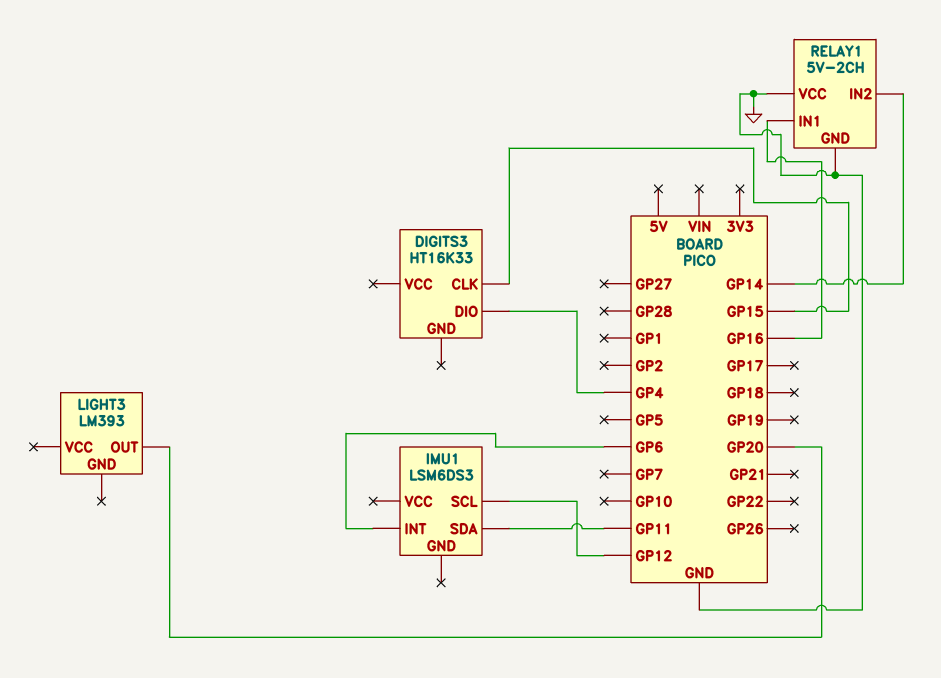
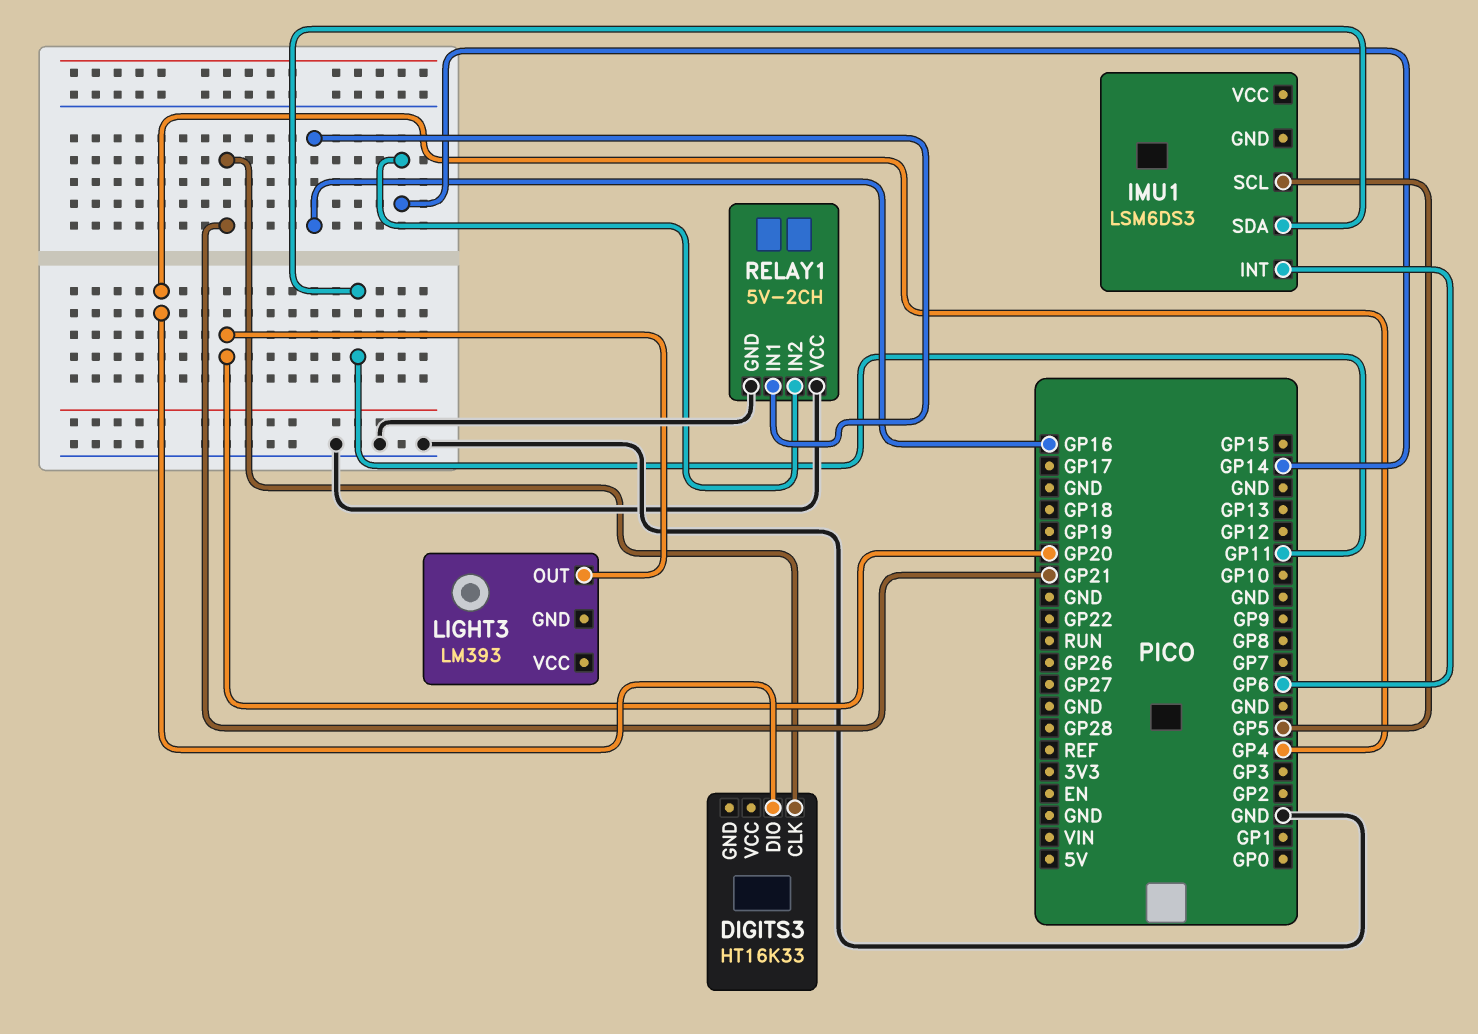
DIGITS3 pin CLK: GP15 -> GP21
IMU1 pin SCL: GP12 -> GP5

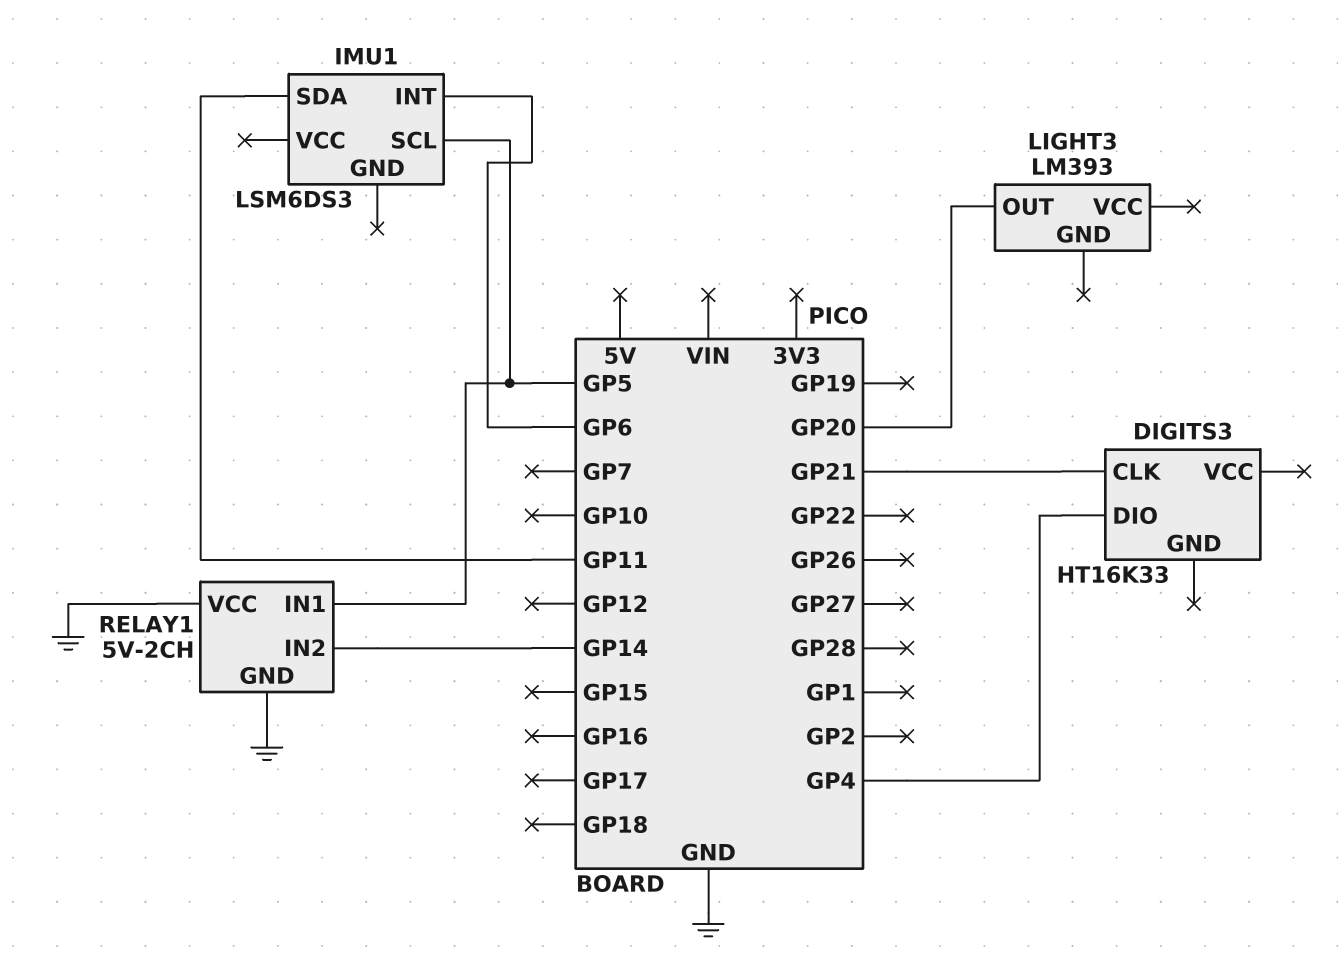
RELAY1 pin IN1: GP16 -> GP5

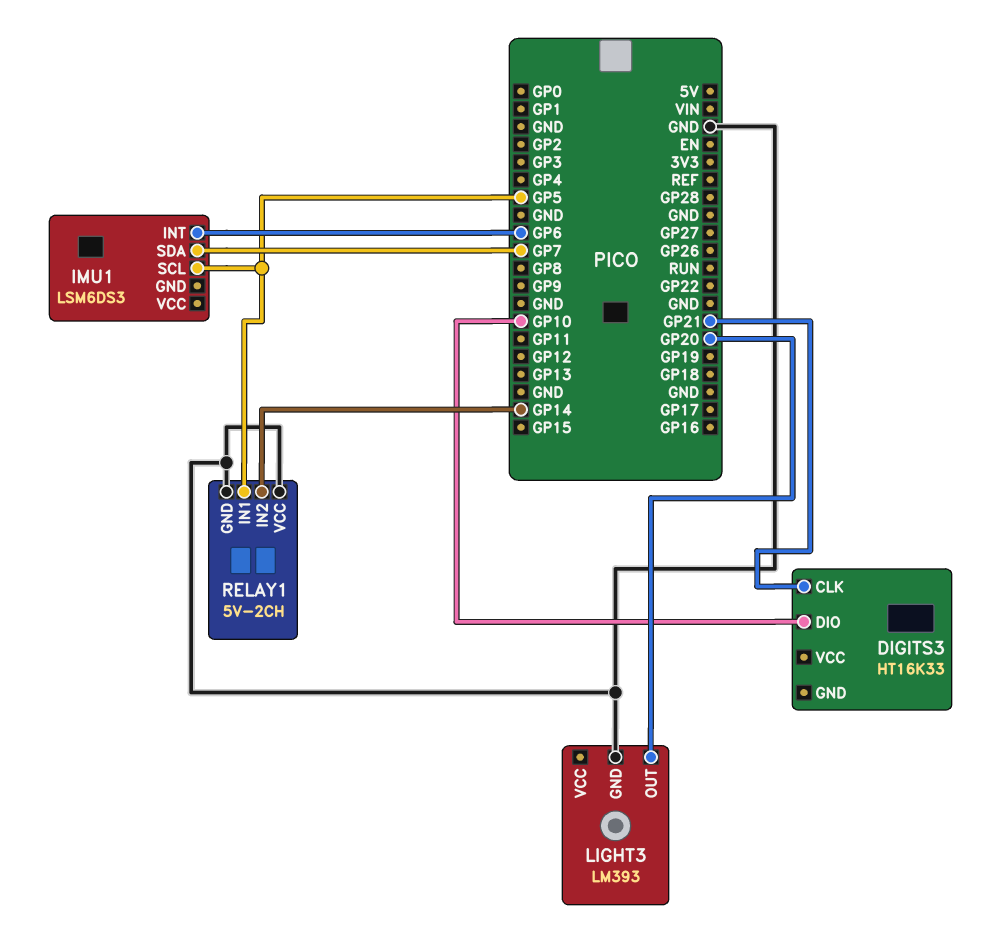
DIGITS3 pin DIO: GP4 -> GP10
IMU1 pin SDA: GP11 -> GP7
LIGHT3 pin GND: none -> GND

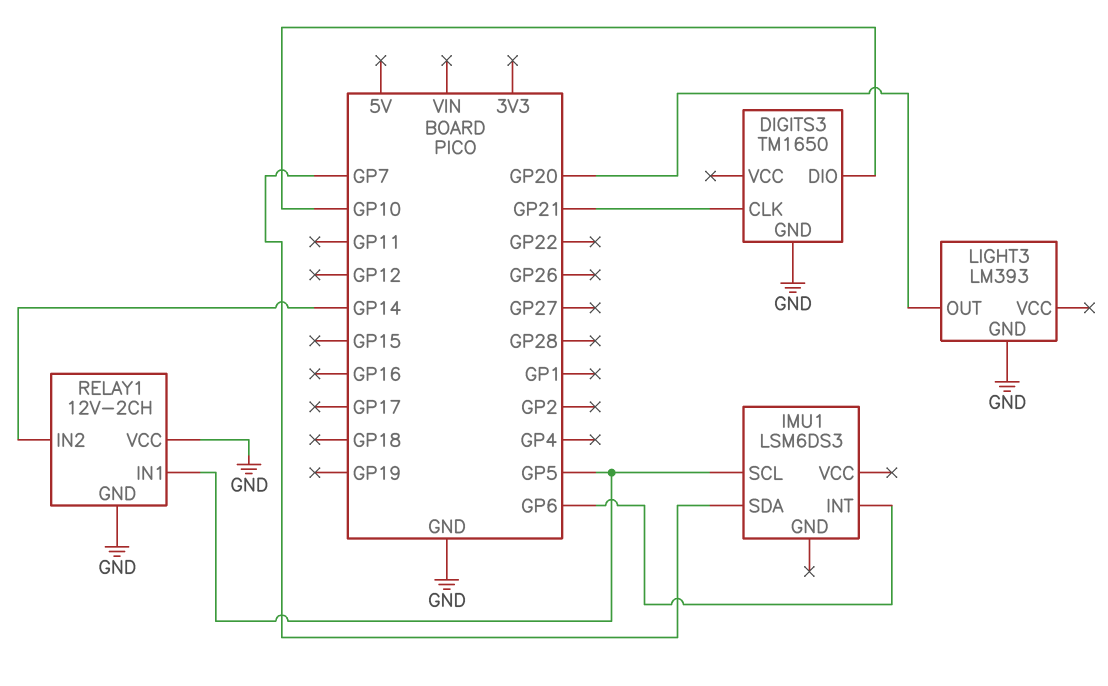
DIGITS3: HT16K33 -> TM1650
DIGITS3 pin GND: none -> GND
RELAY1: 5V-2CH -> 12V-2CH

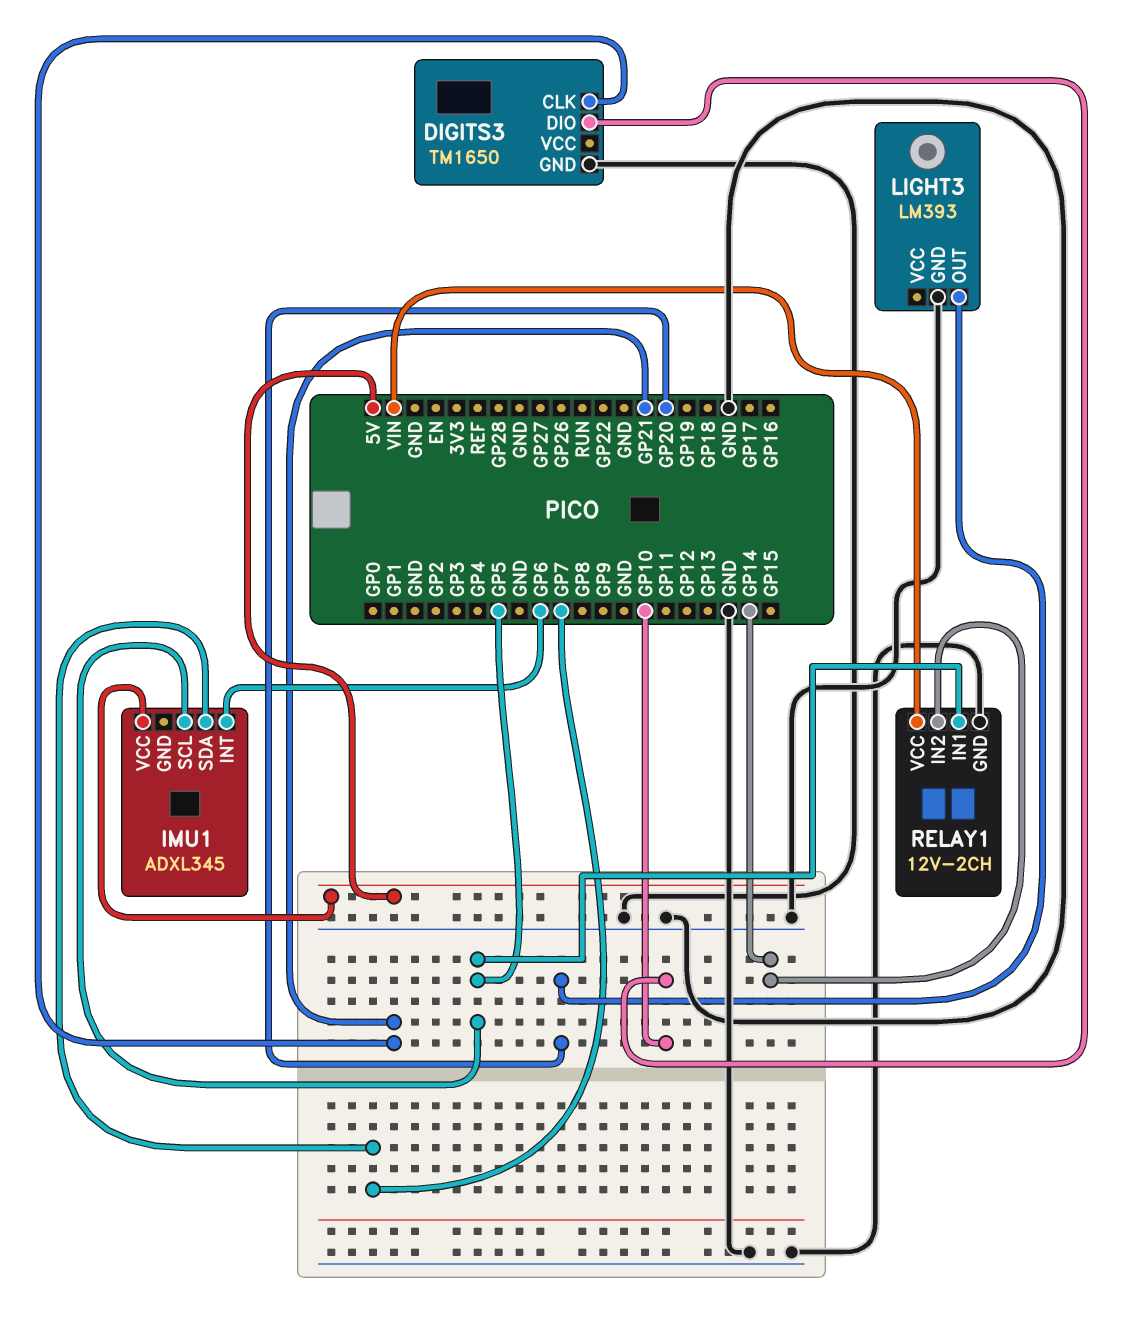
IMU1: LSM6DS3 -> ADXL345
IMU1 pin VCC: none -> 5V
RELAY1 pin VCC: GND -> VIN

